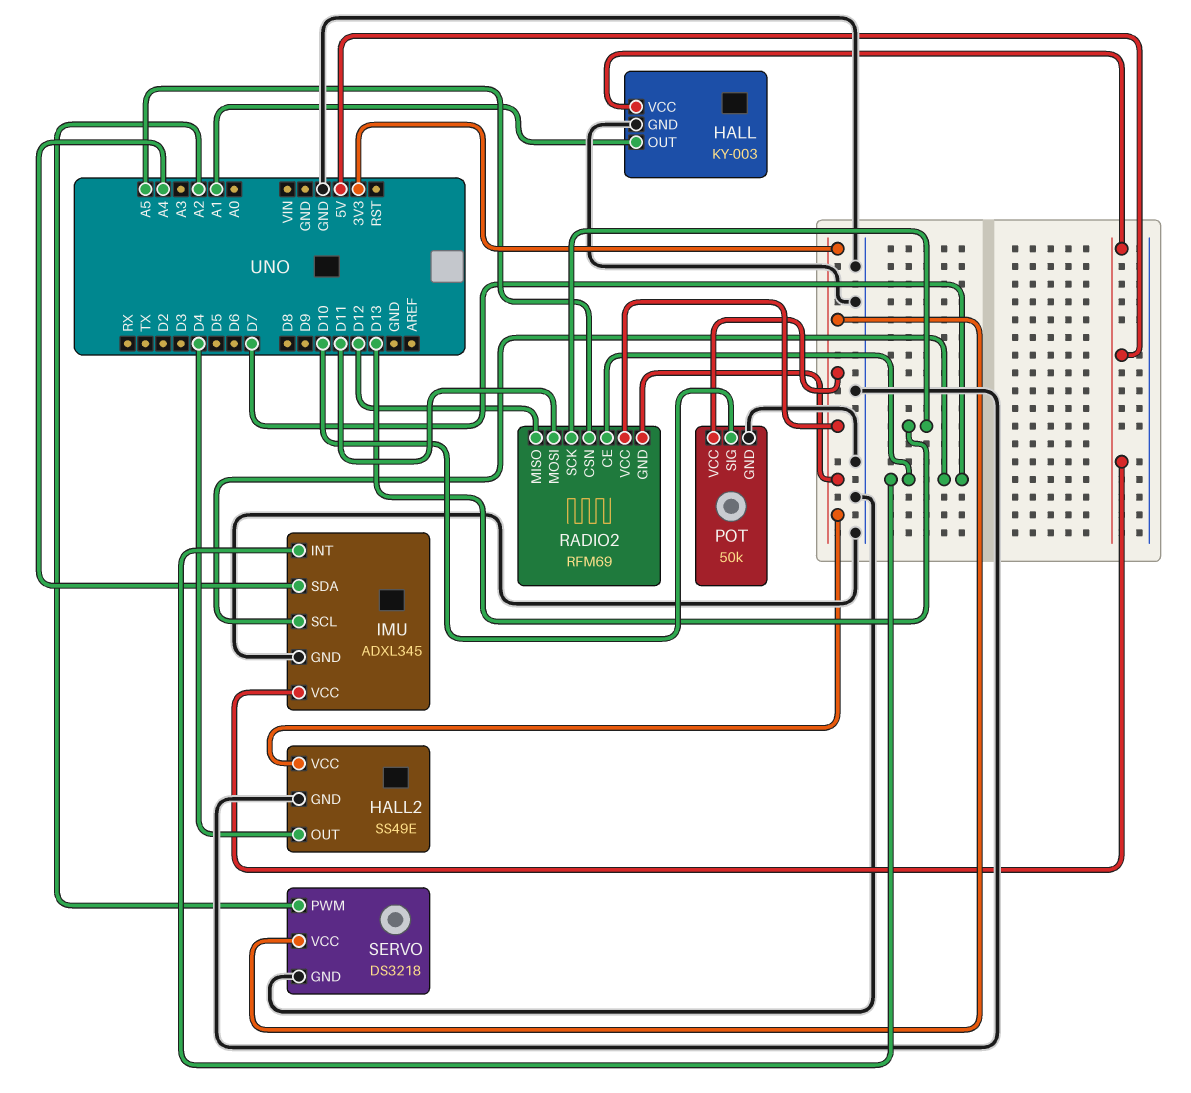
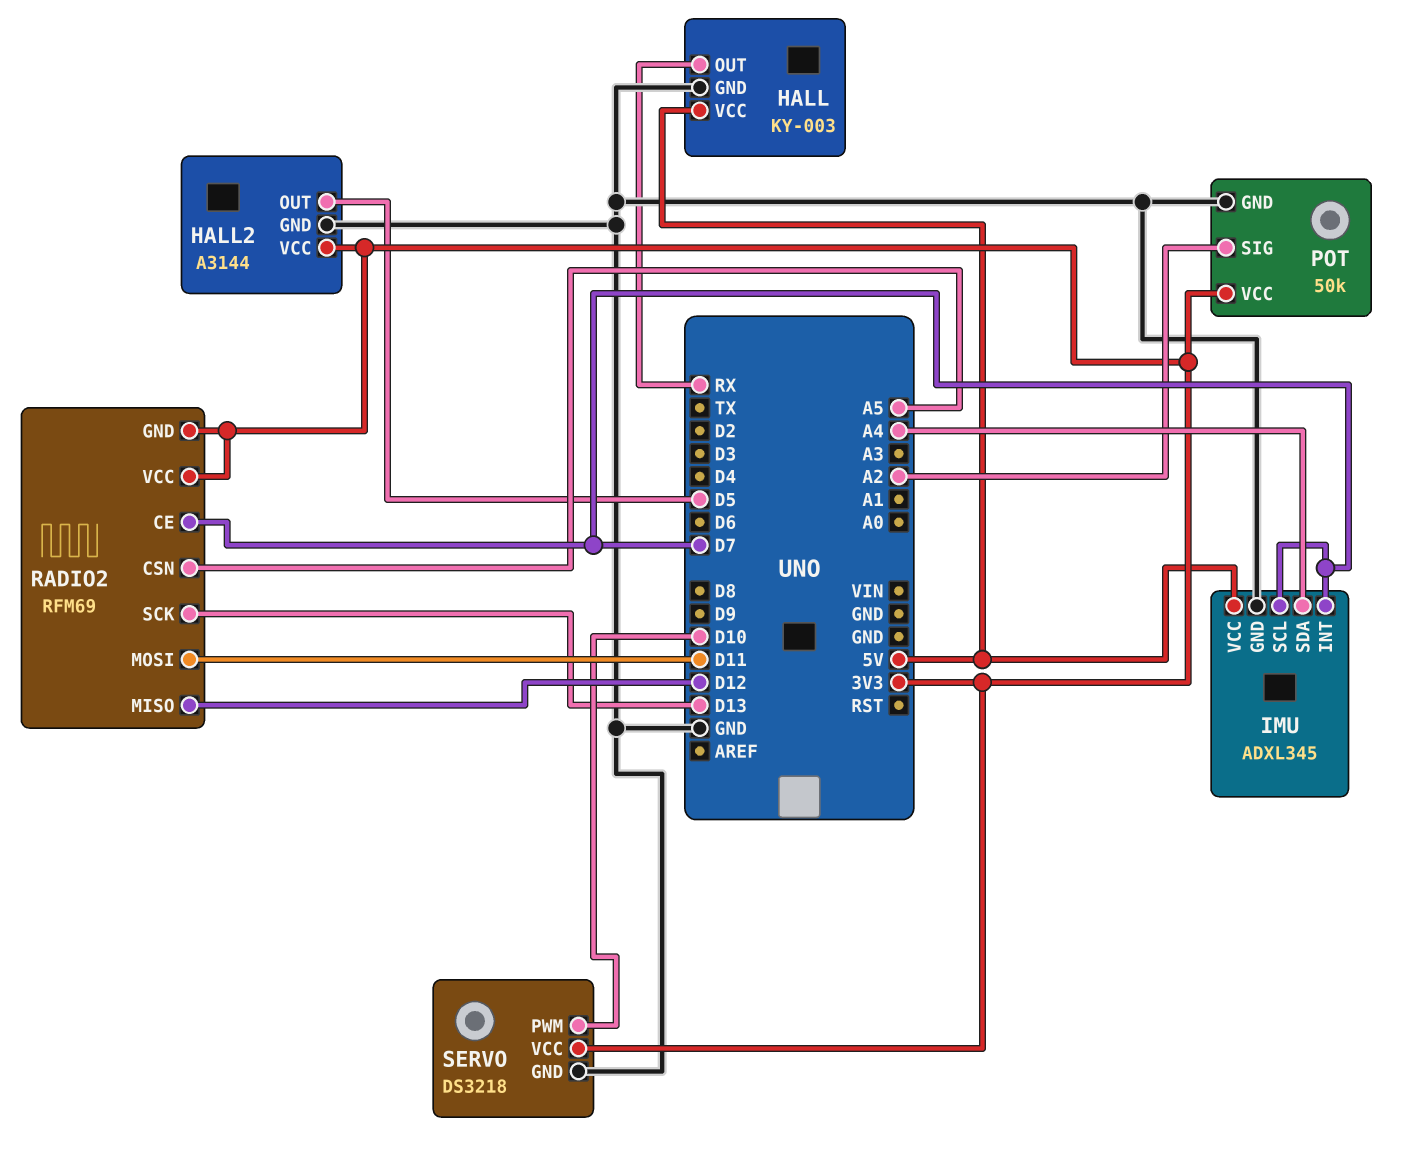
HALL pin OUT: A1 -> RX
HALL2: SS49E -> A3144
HALL2 pin OUT: D4 -> D5
POT pin SIG: D10 -> A2
SERVO pin PWM: A2 -> D10

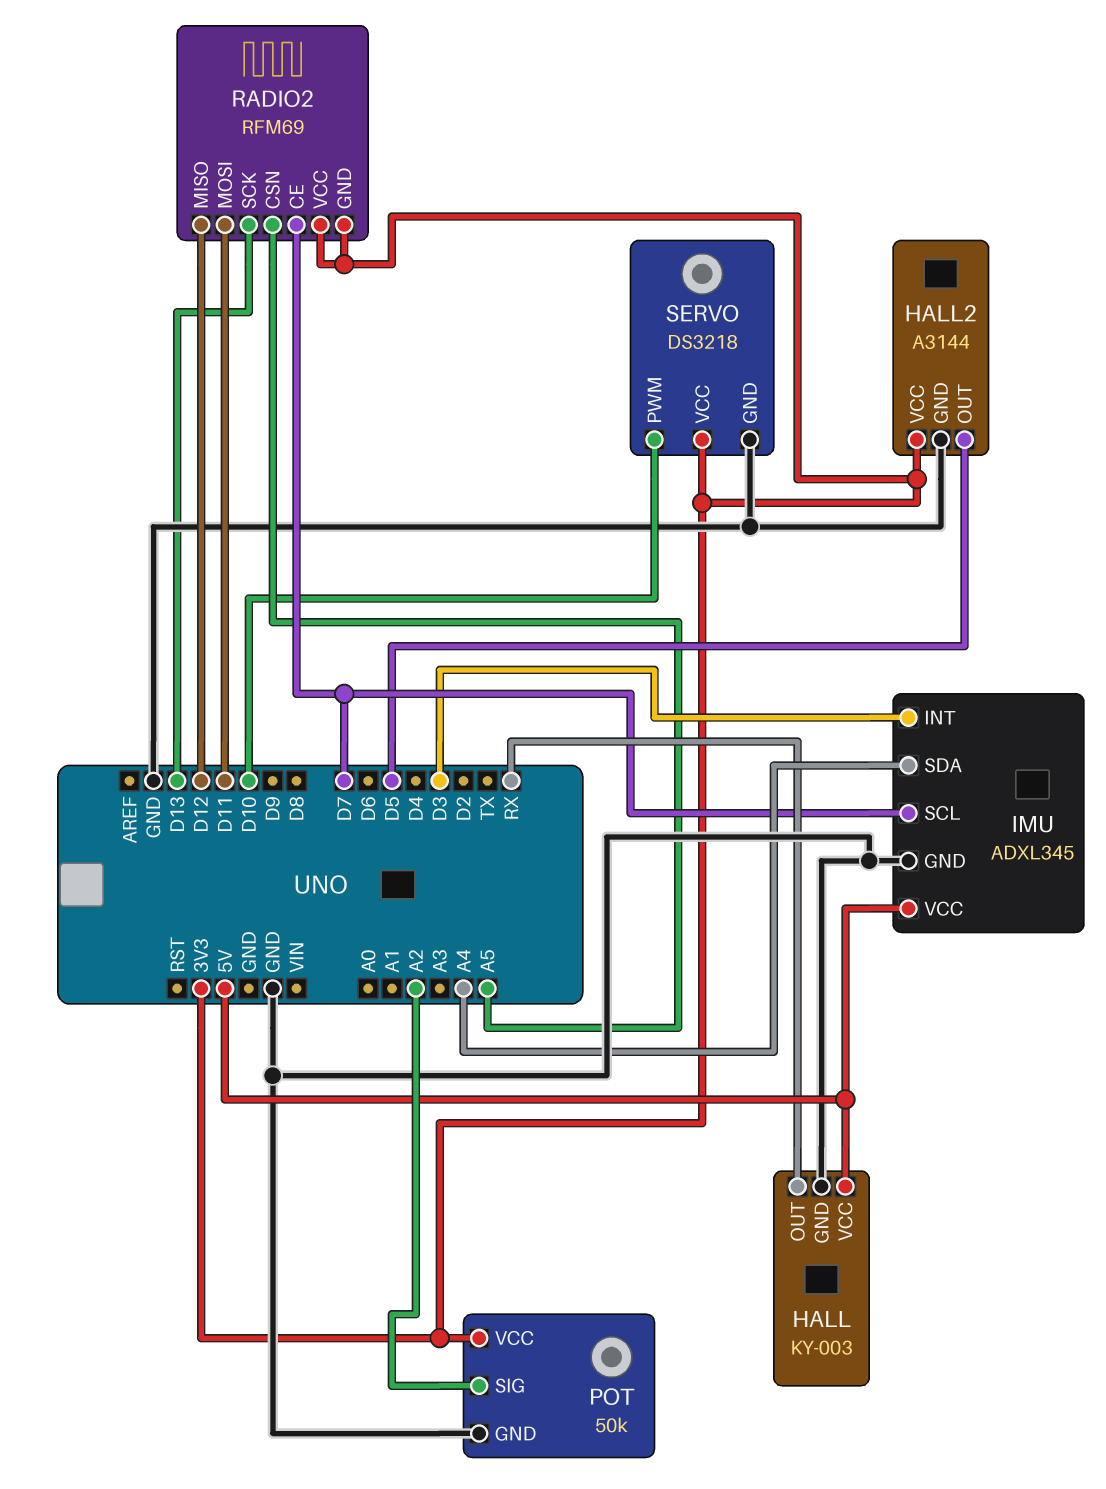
IMU pin INT: D7 -> D3

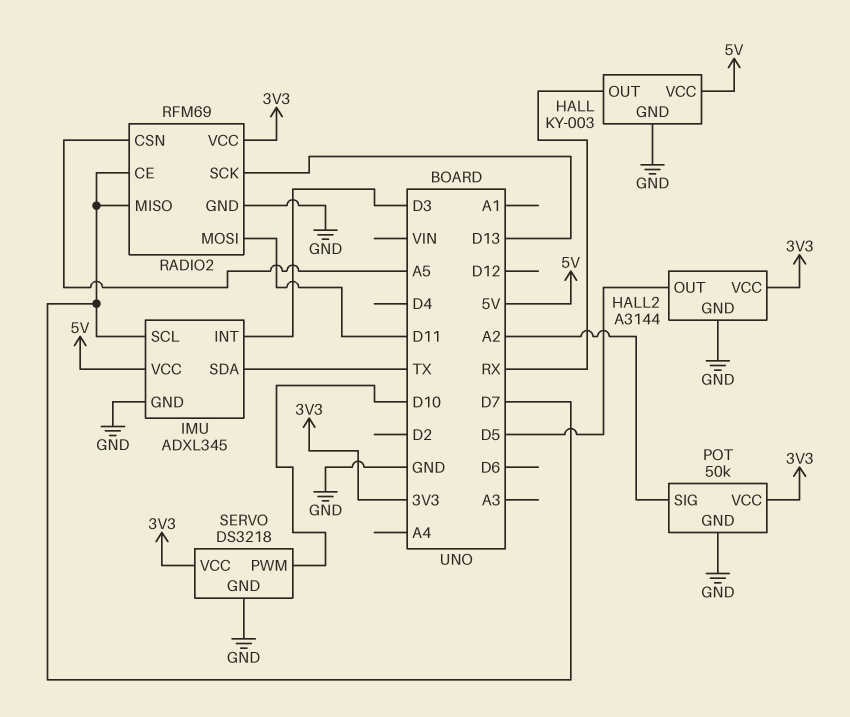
IMU pin SDA: A4 -> TX
RADIO2 pin GND: 3V3 -> GND
RADIO2 pin MISO: D12 -> D7

